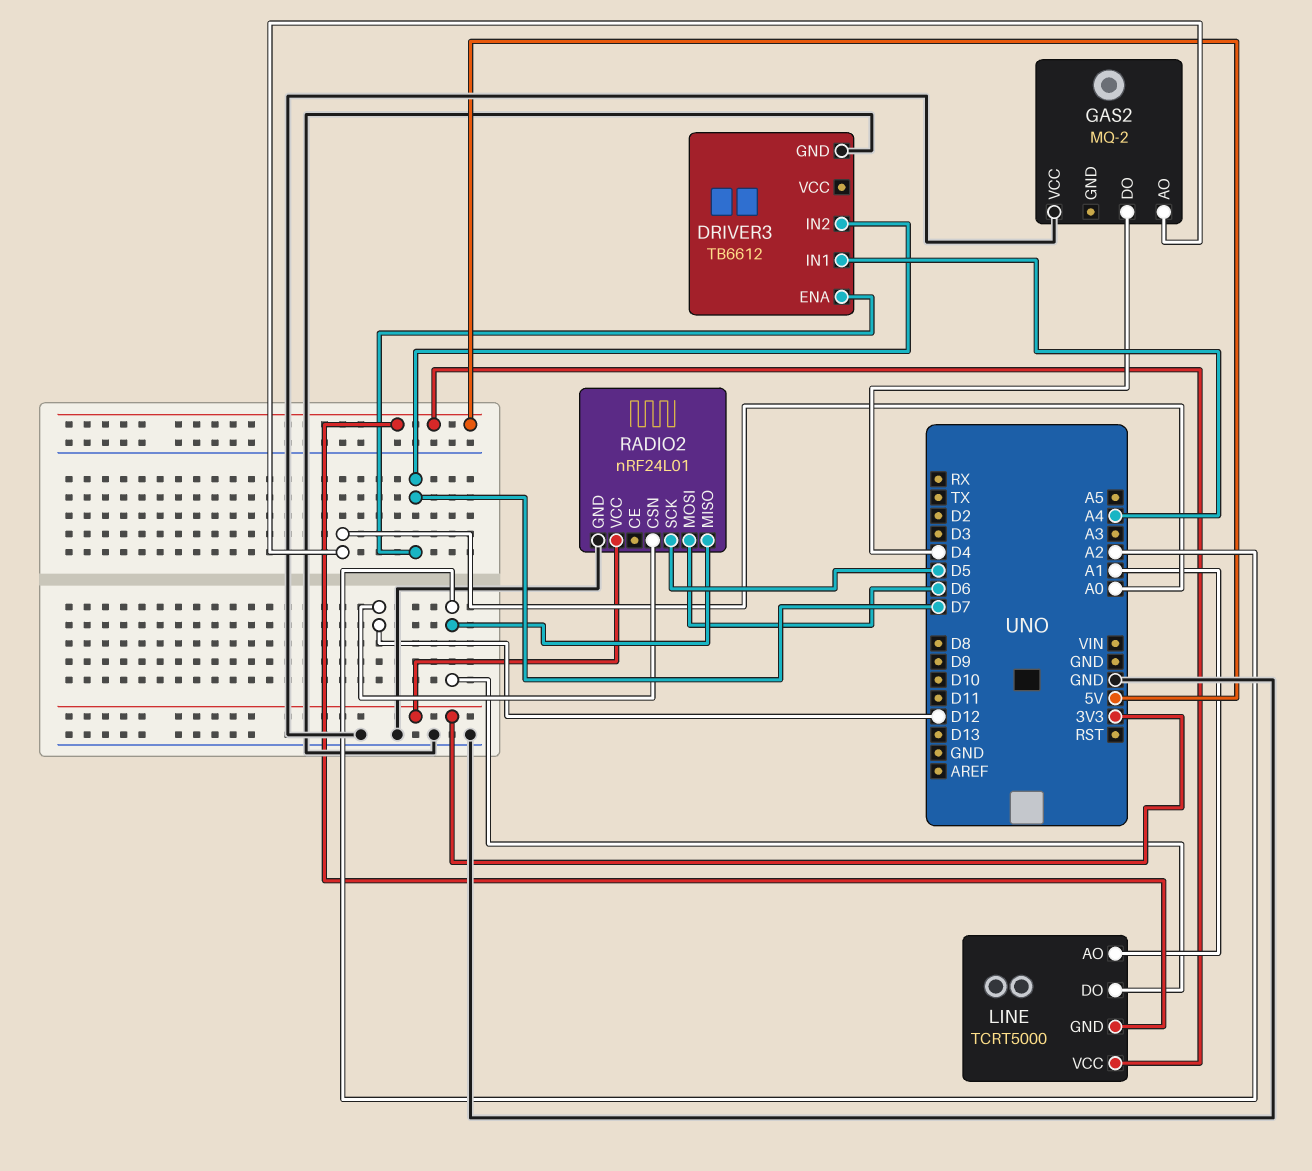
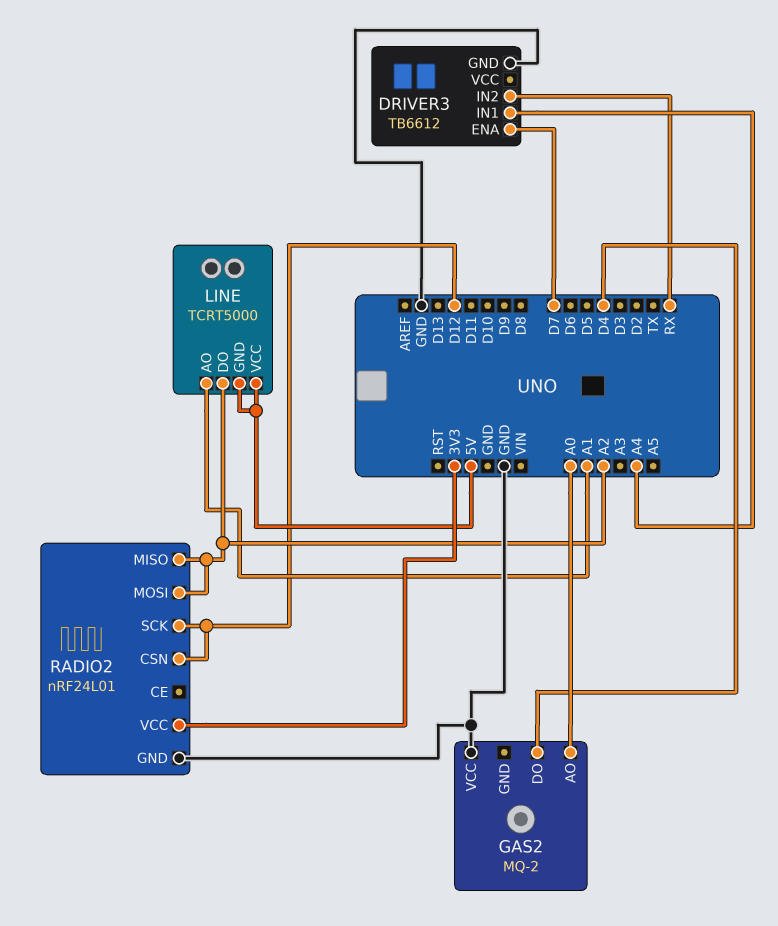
DRIVER3 pin IN2: D7 -> RX
RADIO2 pin MOSI: D6 -> A2
RADIO2 pin SCK: D5 -> D12

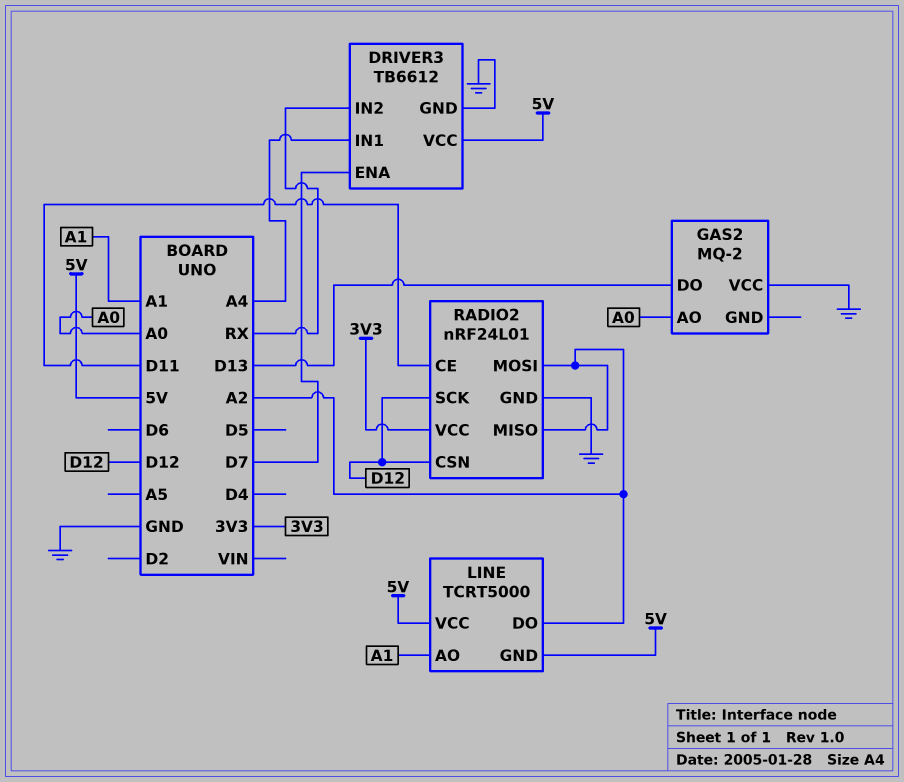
DRIVER3 pin VCC: none -> 5V
GAS2 pin DO: D4 -> D13
RADIO2 pin CE: none -> D11

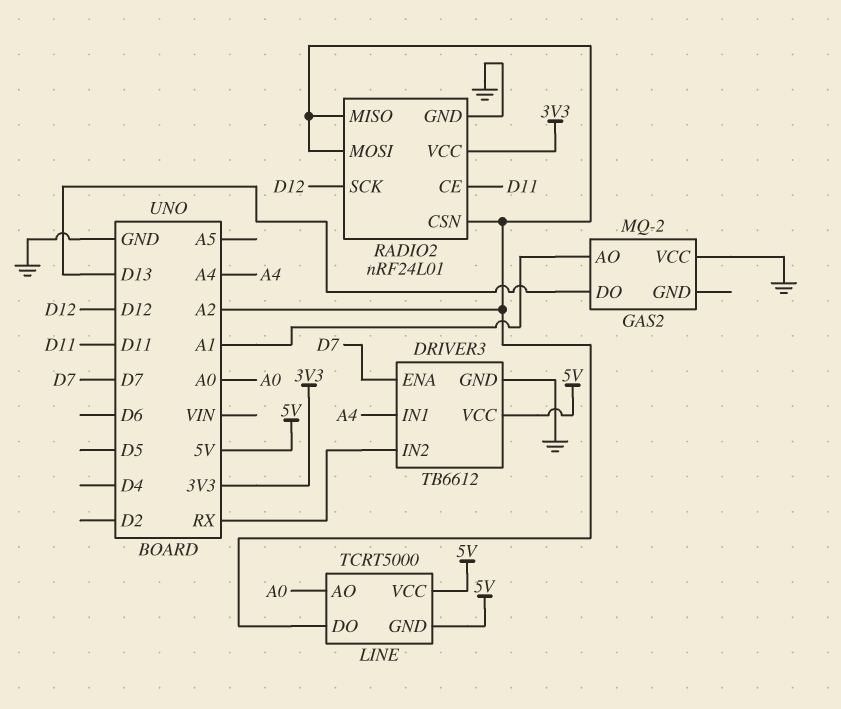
GAS2 pin AO: A0 -> A1
LINE pin AO: A1 -> A0
RADIO2 pin CSN: D12 -> A2

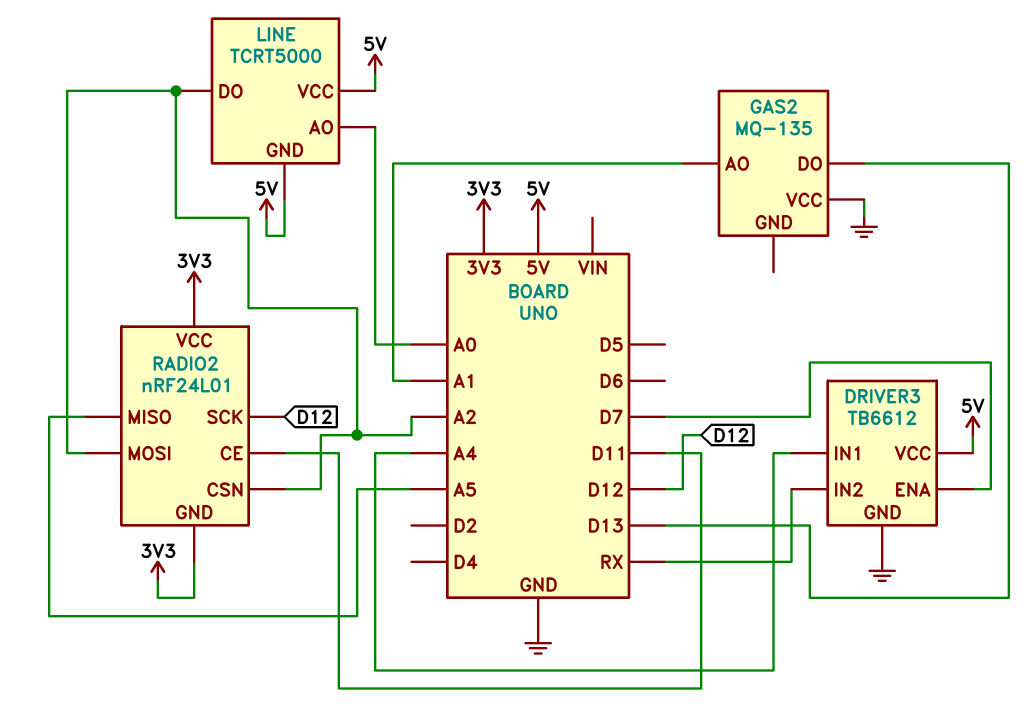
GAS2: MQ-2 -> MQ-135
RADIO2 pin GND: GND -> 3V3
RADIO2 pin MISO: A2 -> A5

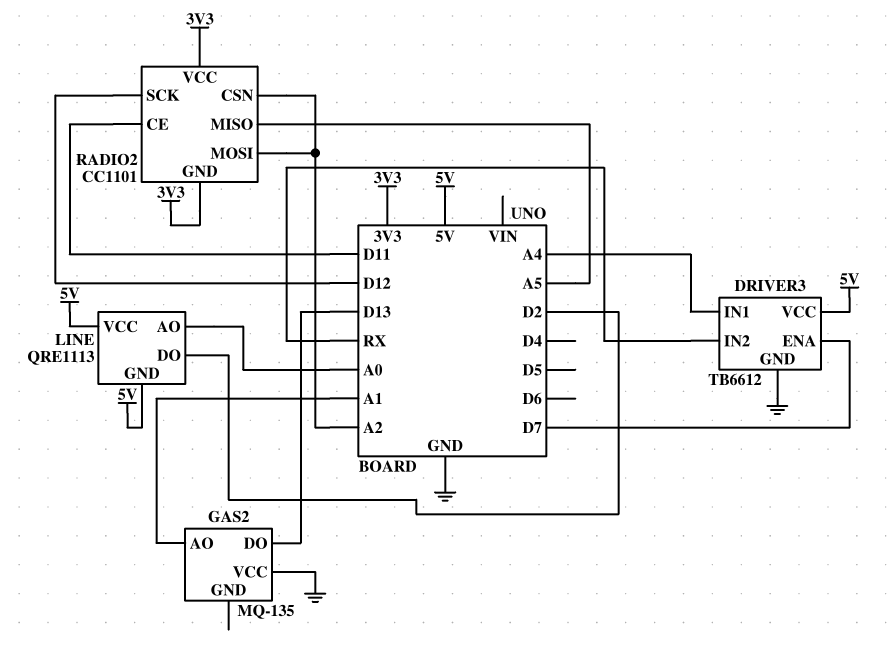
LINE: TCRT5000 -> QRE1113
LINE pin DO: A2 -> D2
RADIO2: nRF24L01 -> CC1101

